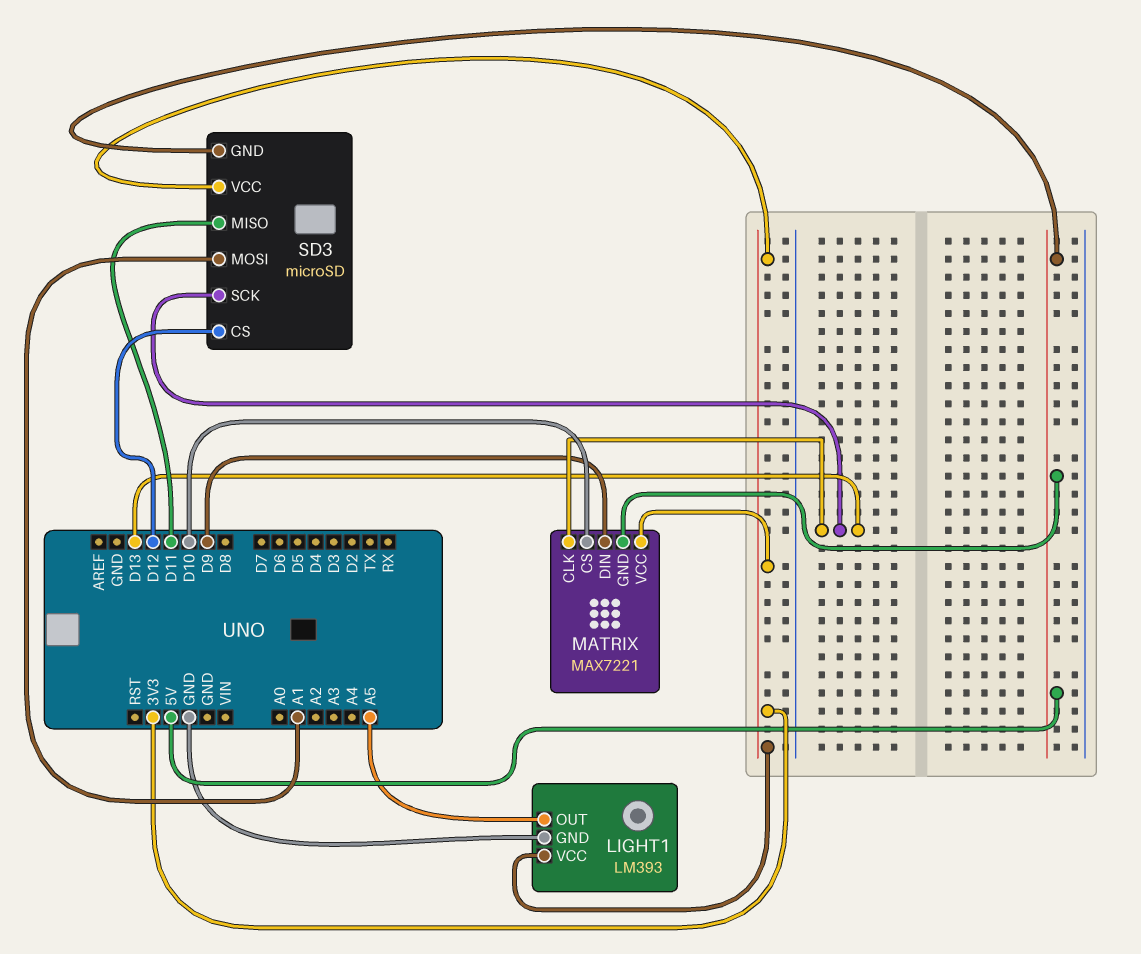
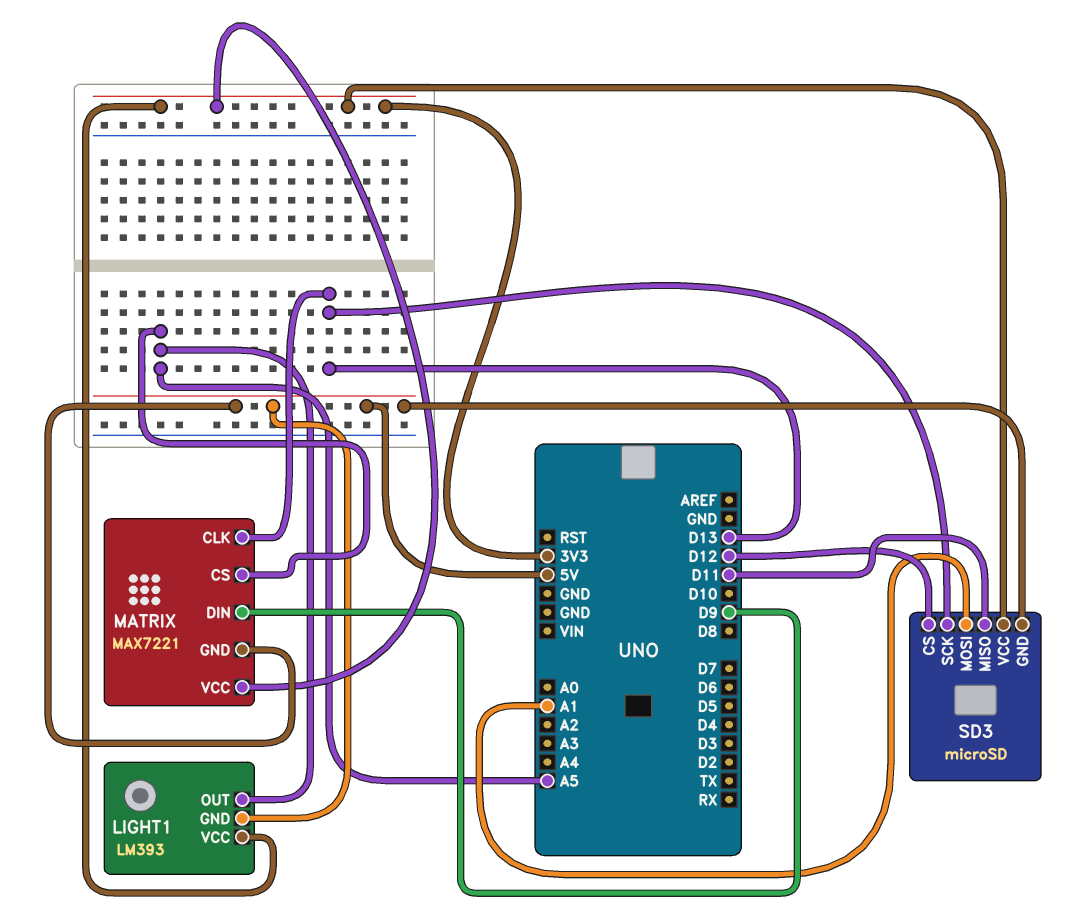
LIGHT1 pin GND: GND -> 5V
MATRIX pin CS: D10 -> A5

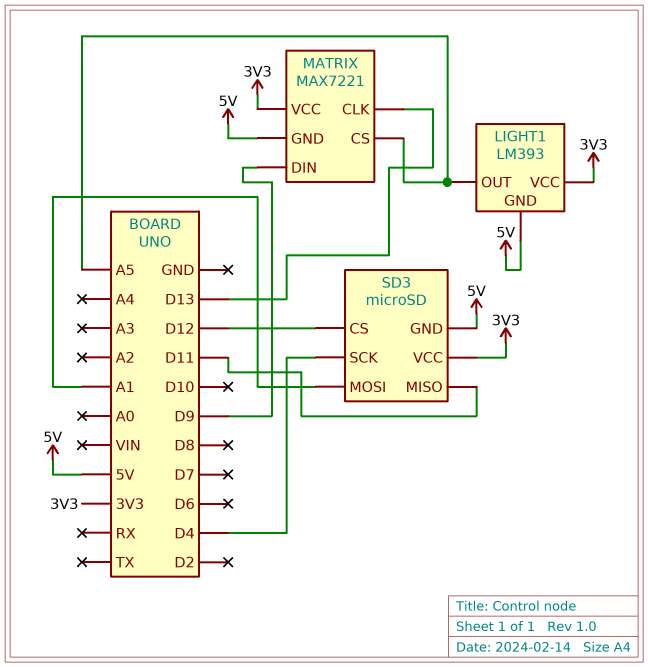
SD3 pin SCK: D13 -> D4

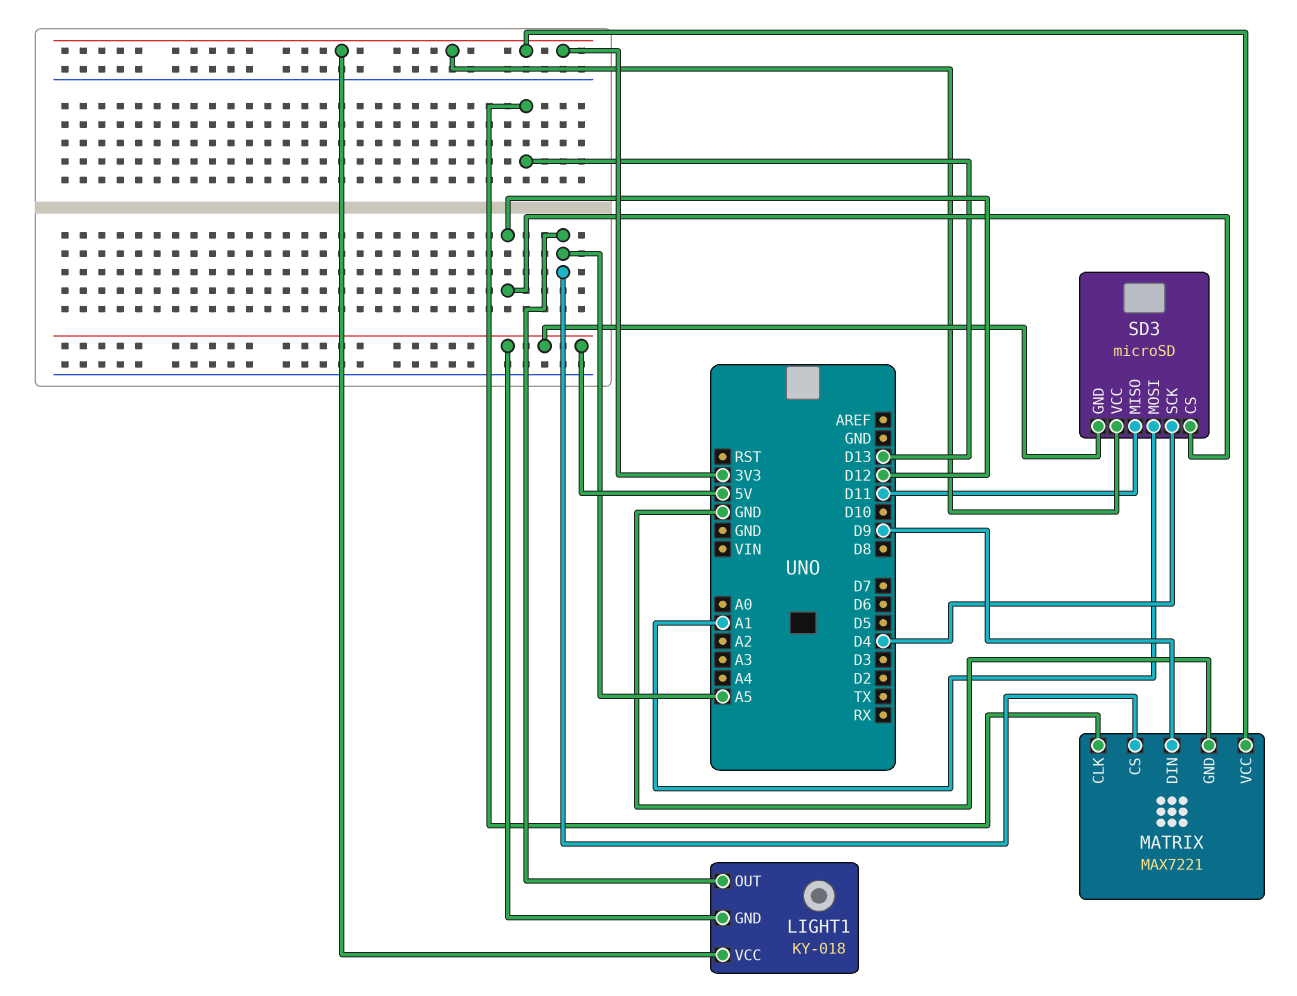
LIGHT1: LM393 -> KY-018
MATRIX pin GND: 5V -> GND

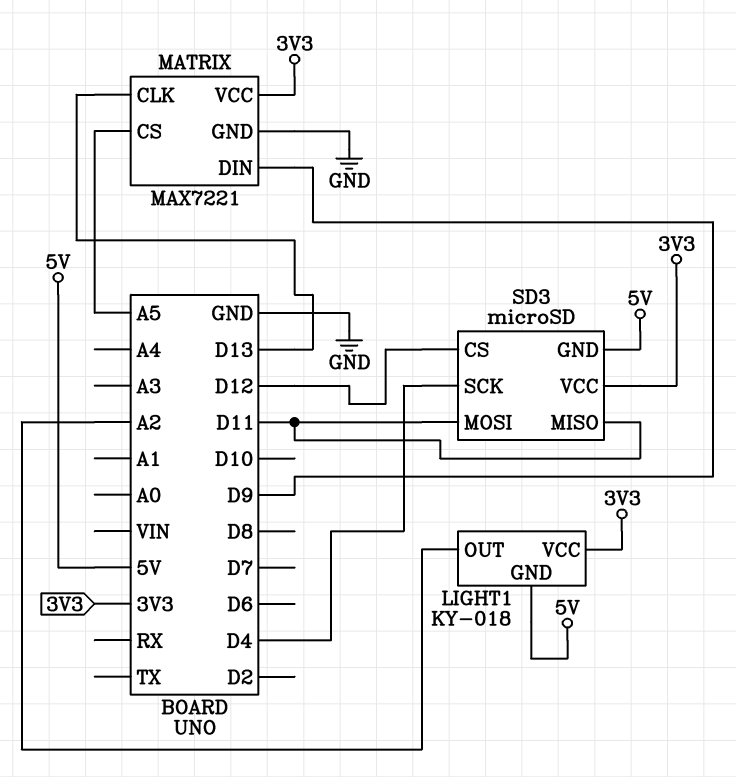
LIGHT1 pin OUT: A5 -> A2
SD3 pin MOSI: A1 -> D11

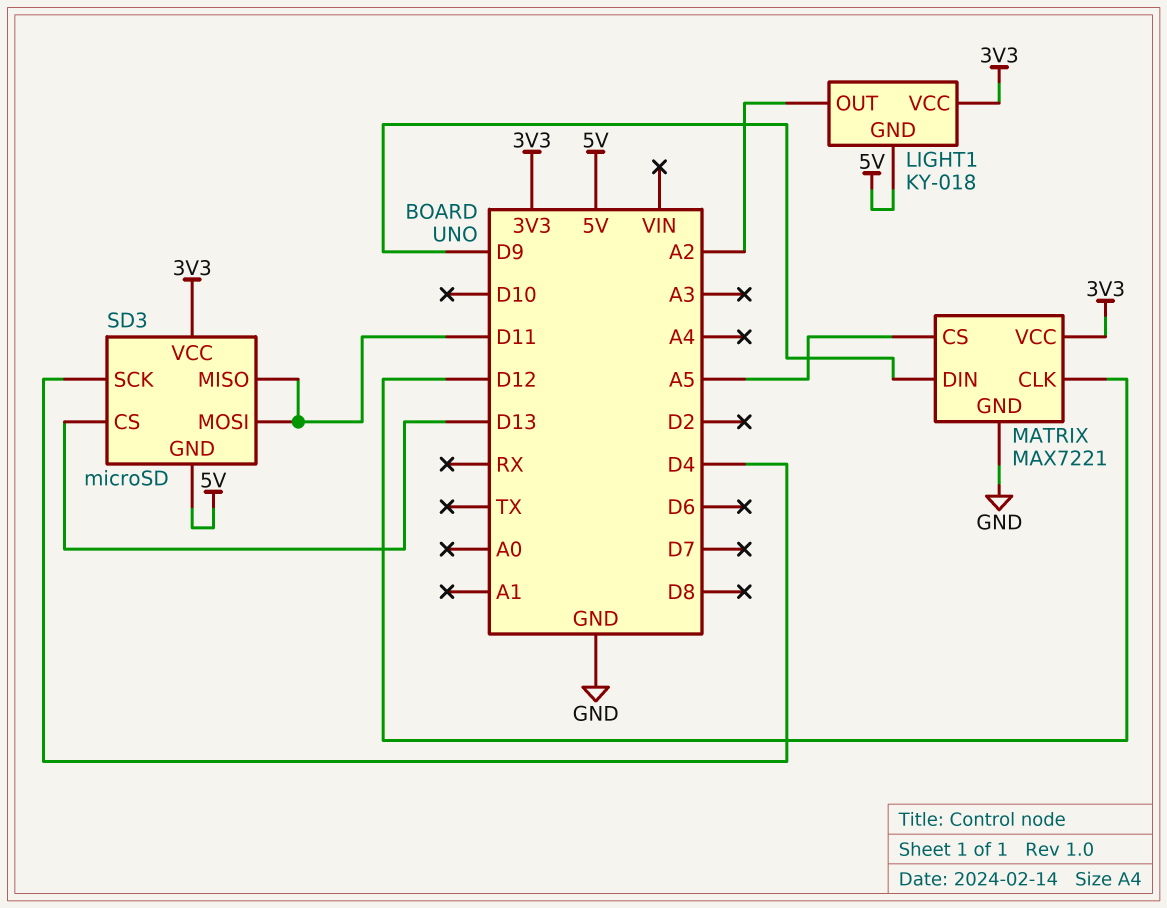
MATRIX pin CLK: D13 -> D12
SD3 pin CS: D12 -> D13

